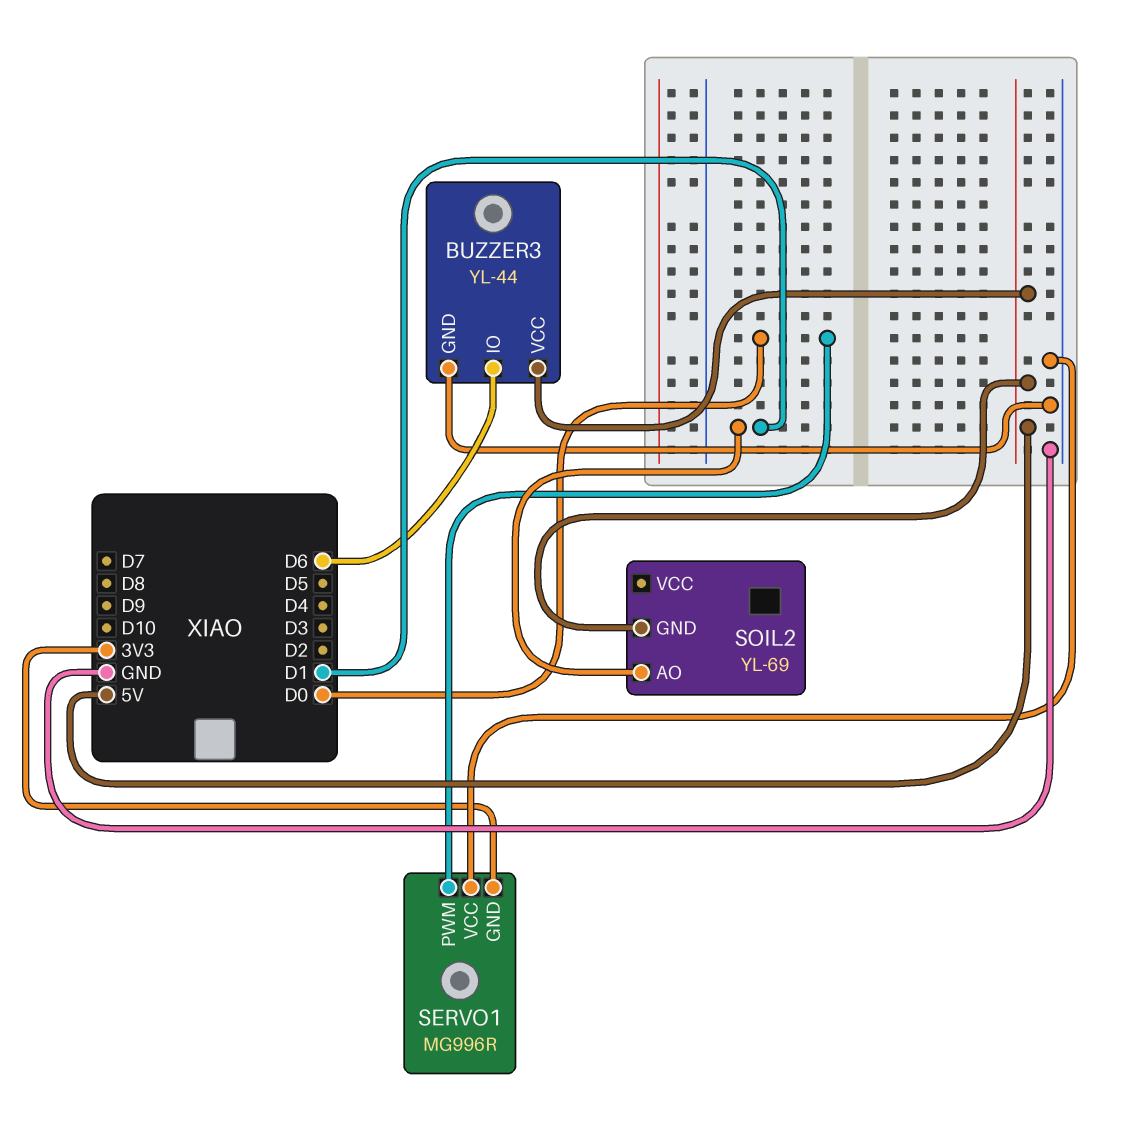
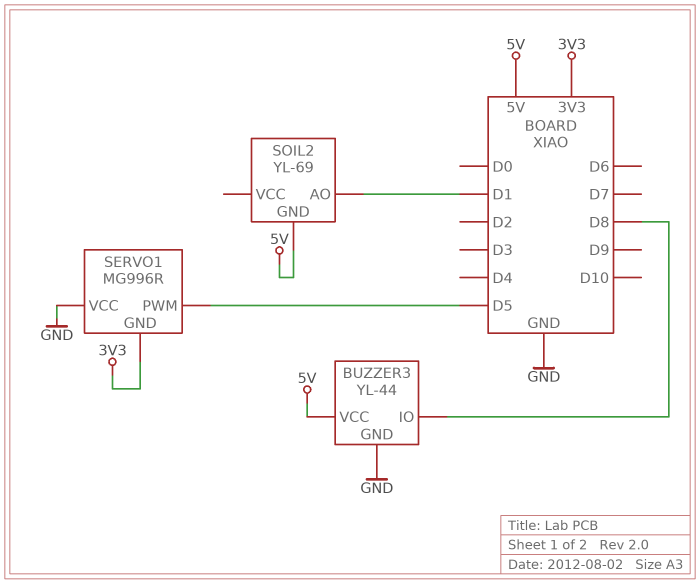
BUZZER3 pin IO: D6 -> D8
SERVO1 pin PWM: D0 -> D5

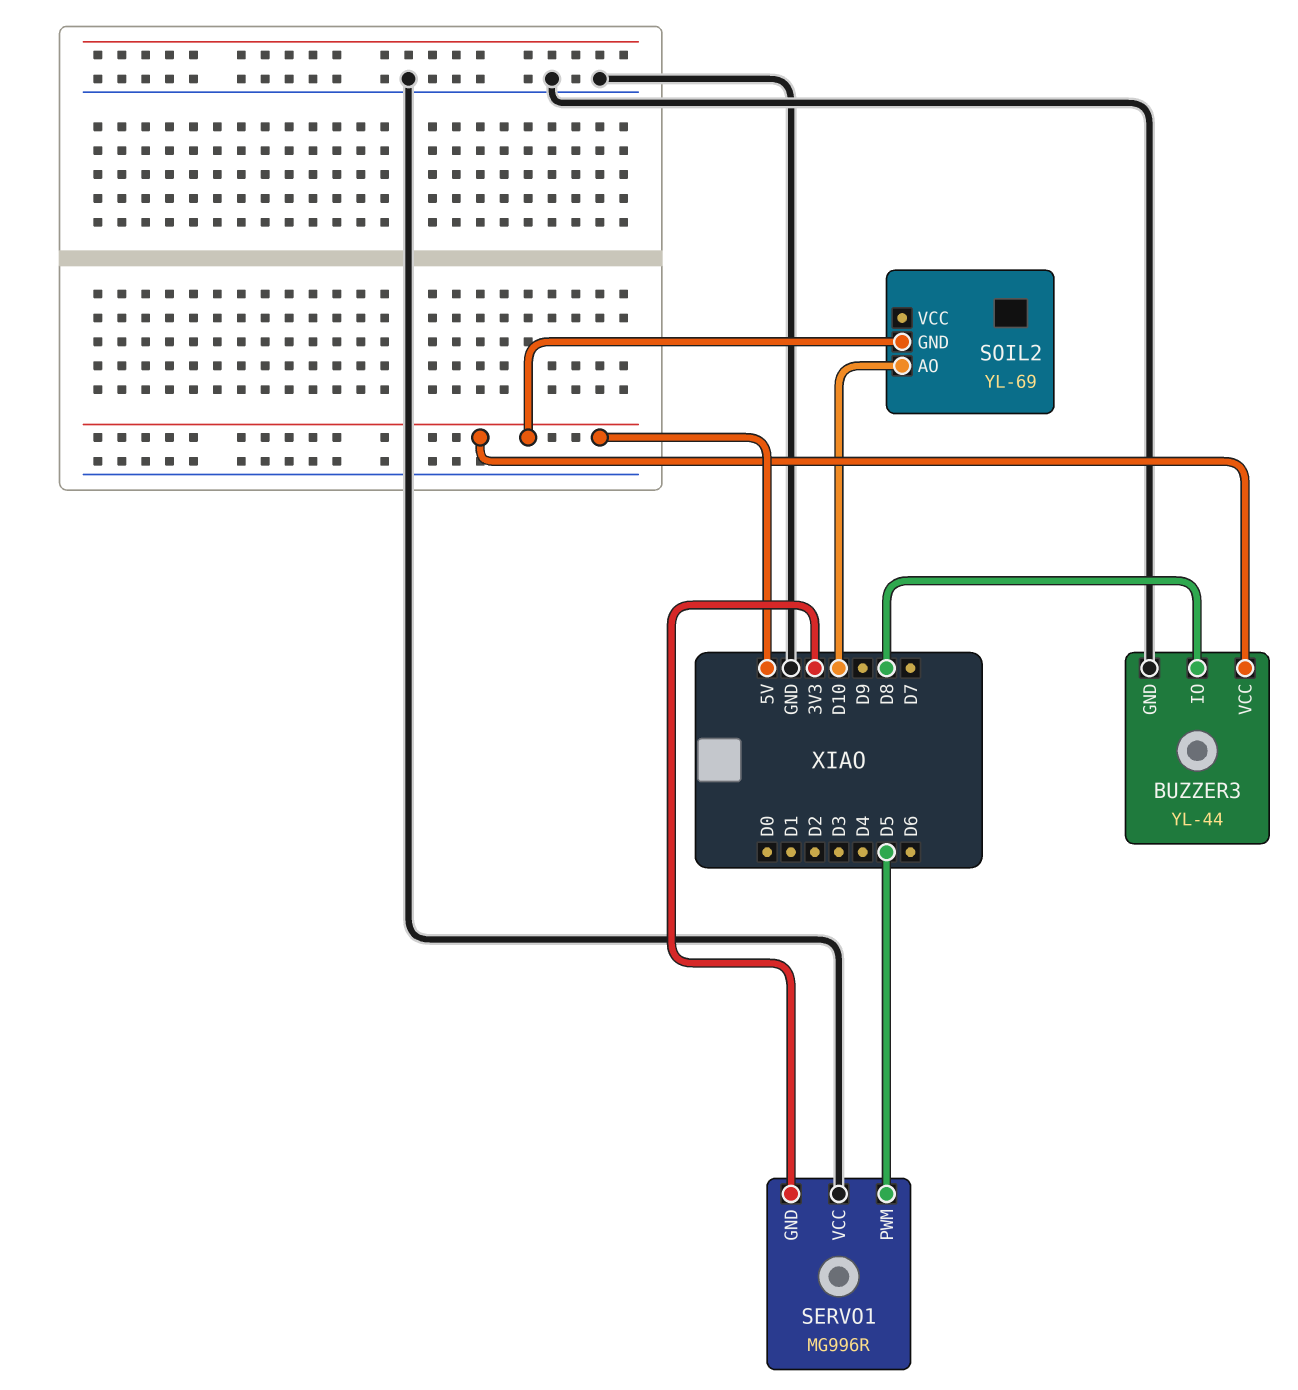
SOIL2 pin AO: D1 -> D10

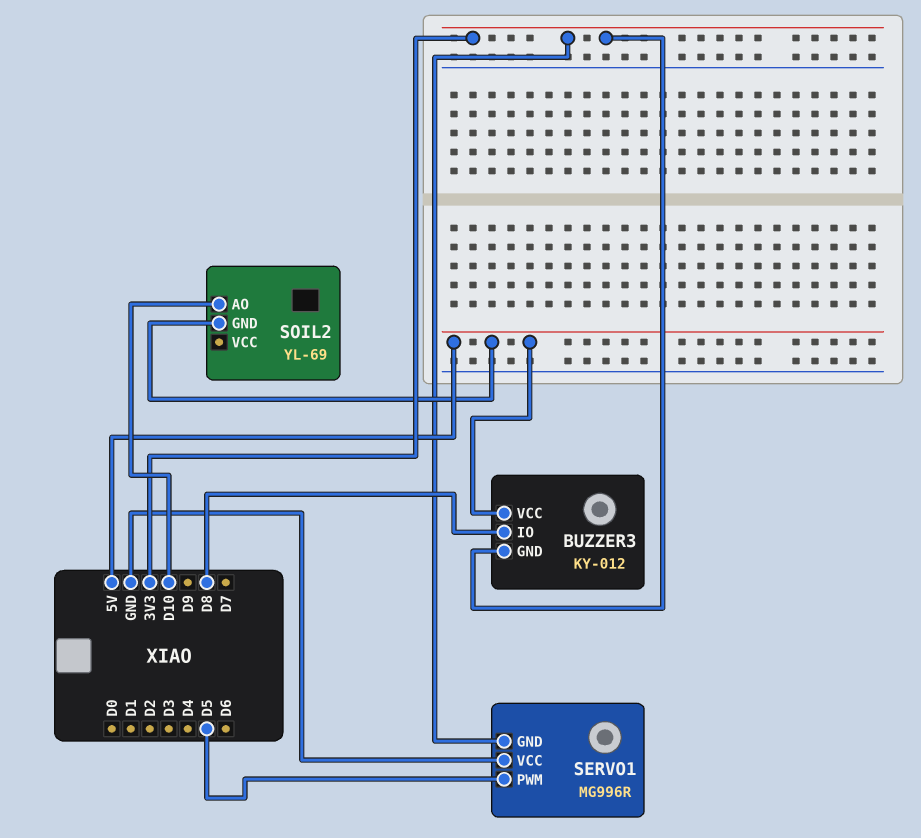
BUZZER3: YL-44 -> KY-012
BUZZER3 pin GND: GND -> 3V3

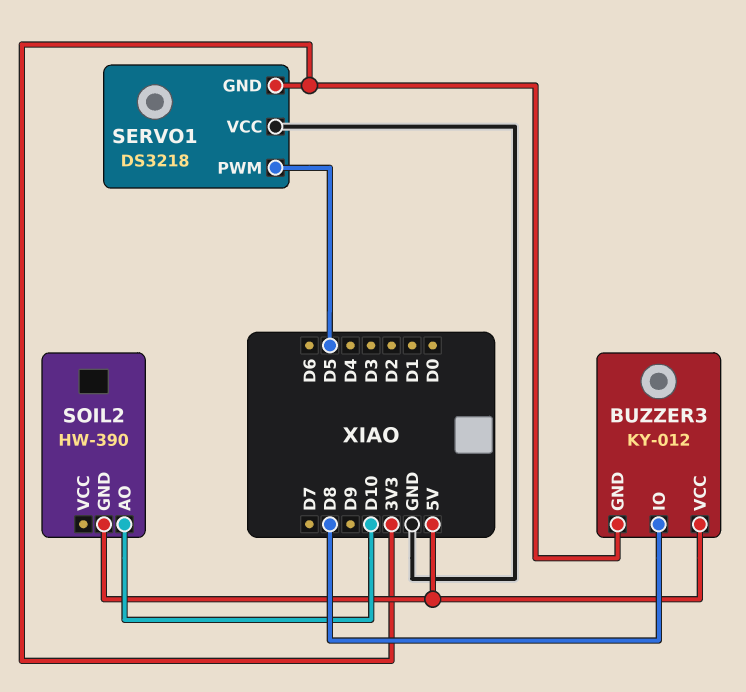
SERVO1: MG996R -> DS3218
SOIL2: YL-69 -> HW-390

